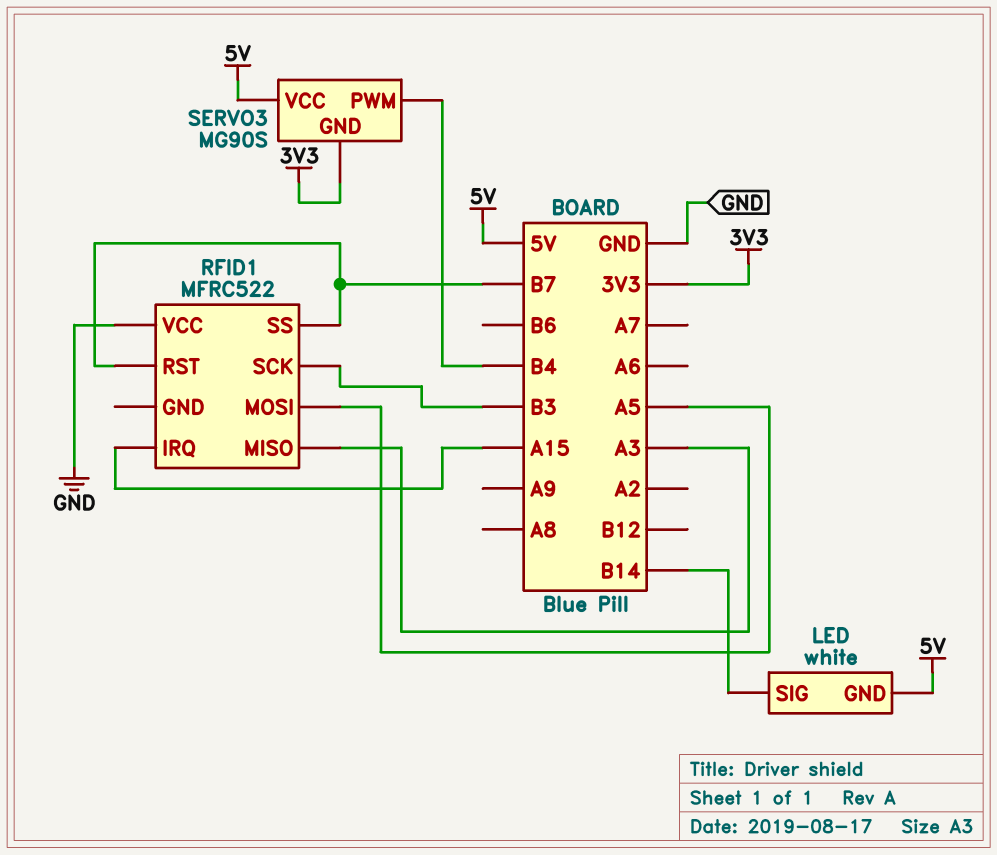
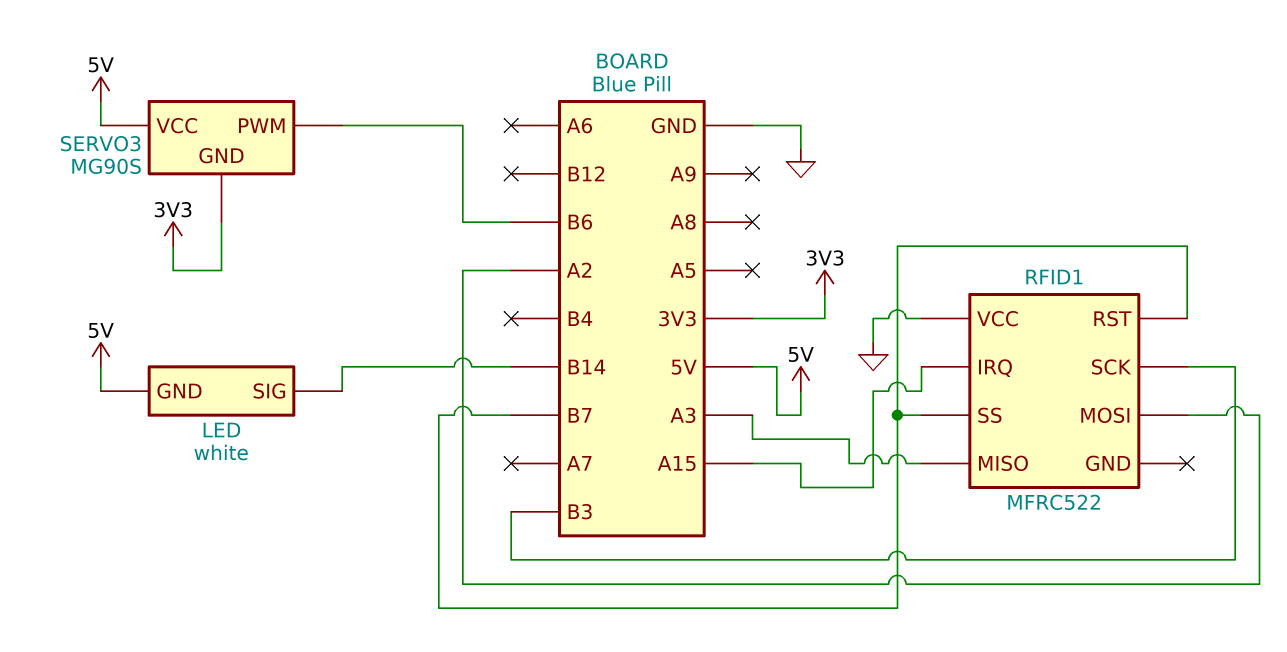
RFID1 pin MOSI: A5 -> A2
SERVO3 pin PWM: B4 -> B6

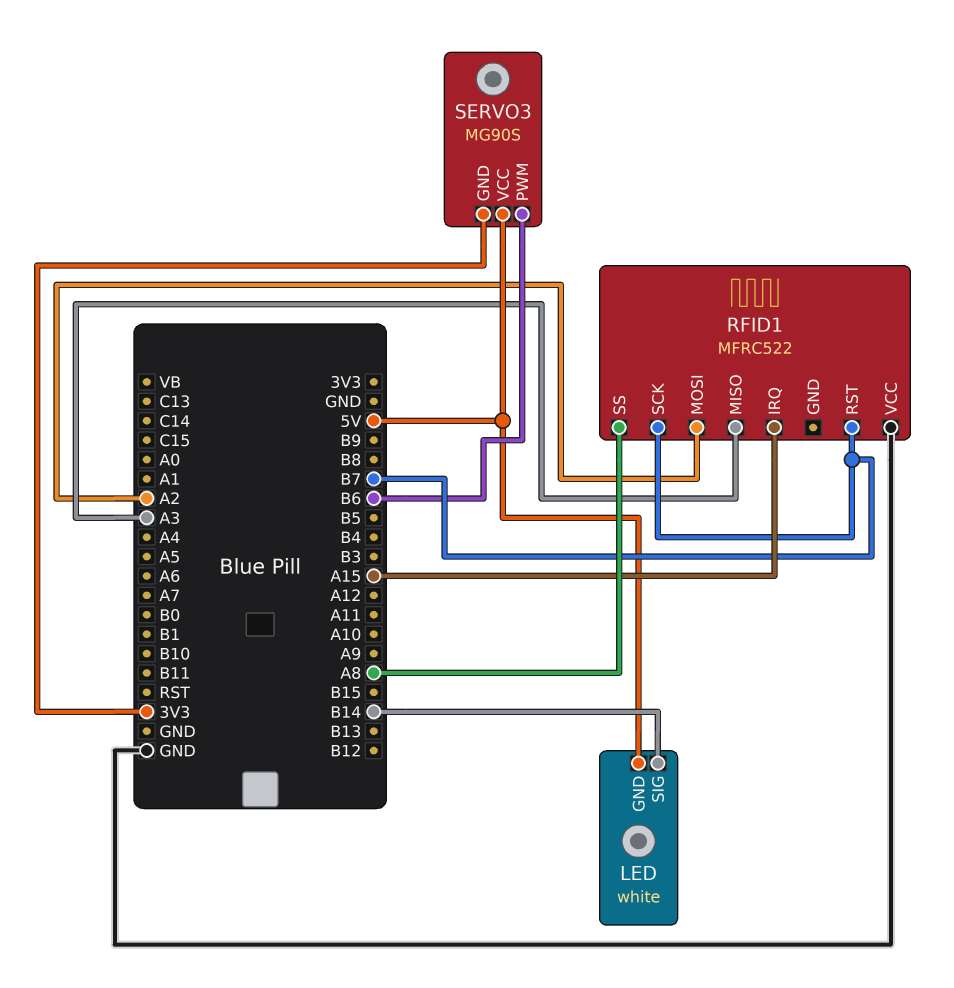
RFID1 pin SCK: B3 -> B7
RFID1 pin SS: B7 -> A8

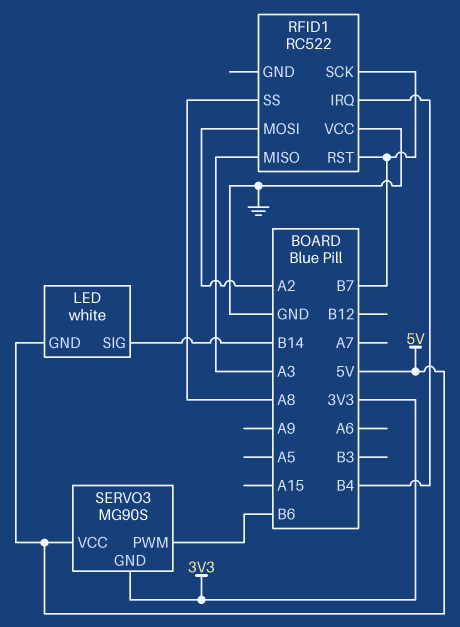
RFID1: MFRC522 -> RC522
RFID1 pin IRQ: A15 -> B4

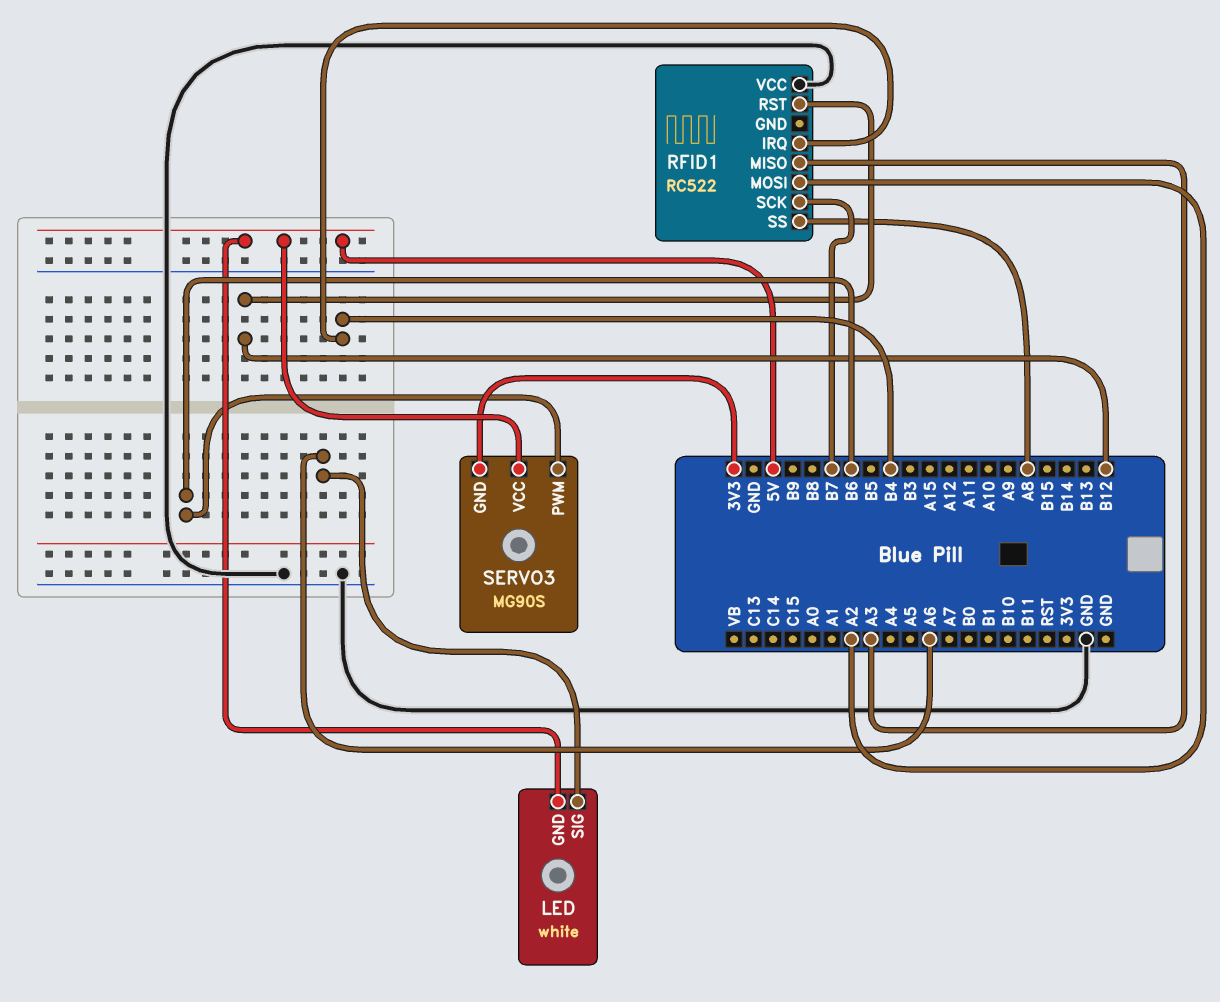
LED pin SIG: B14 -> A6
RFID1 pin RST: B7 -> B12

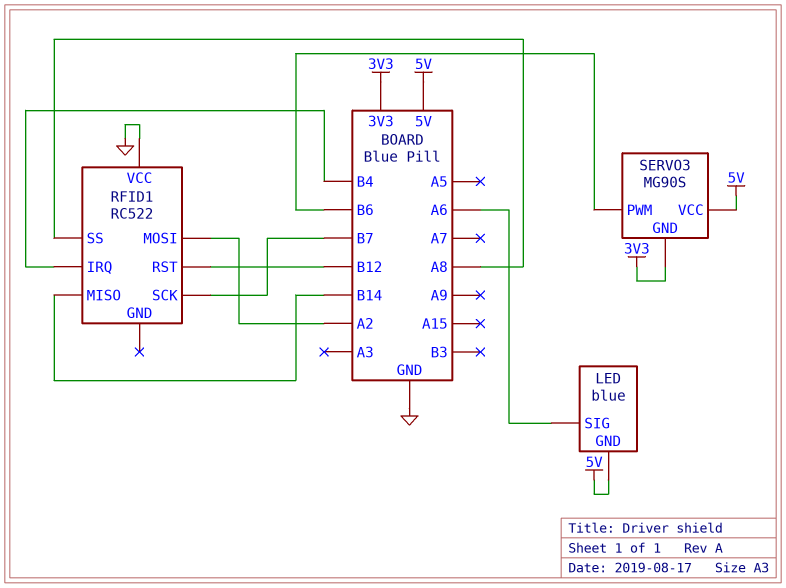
LED: white -> blue
RFID1 pin MISO: A3 -> B14

